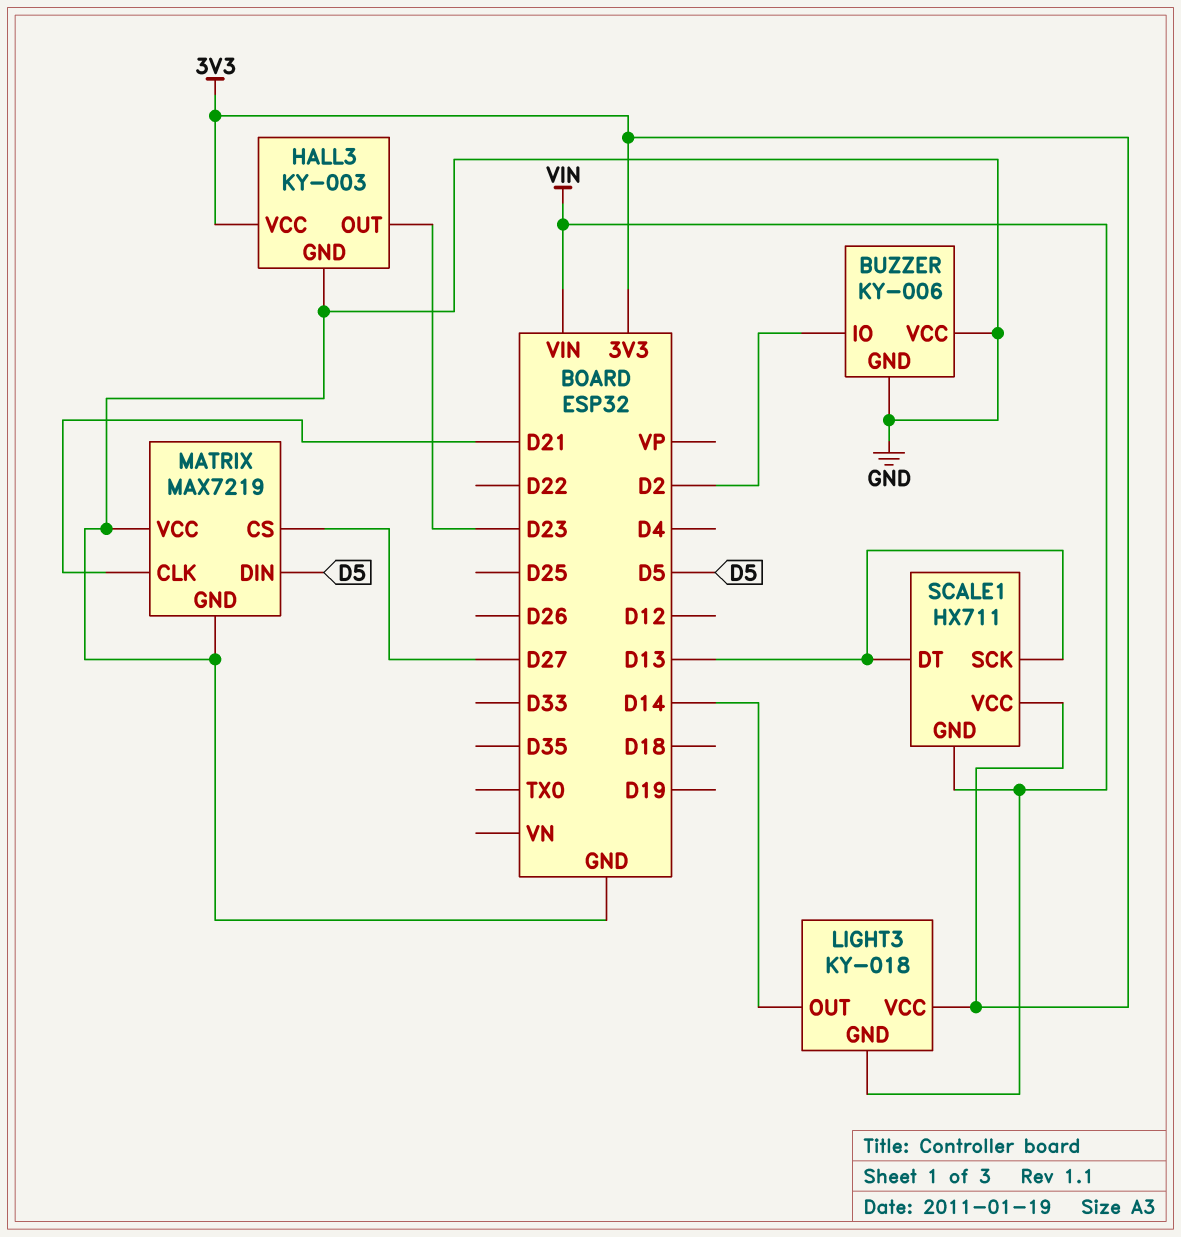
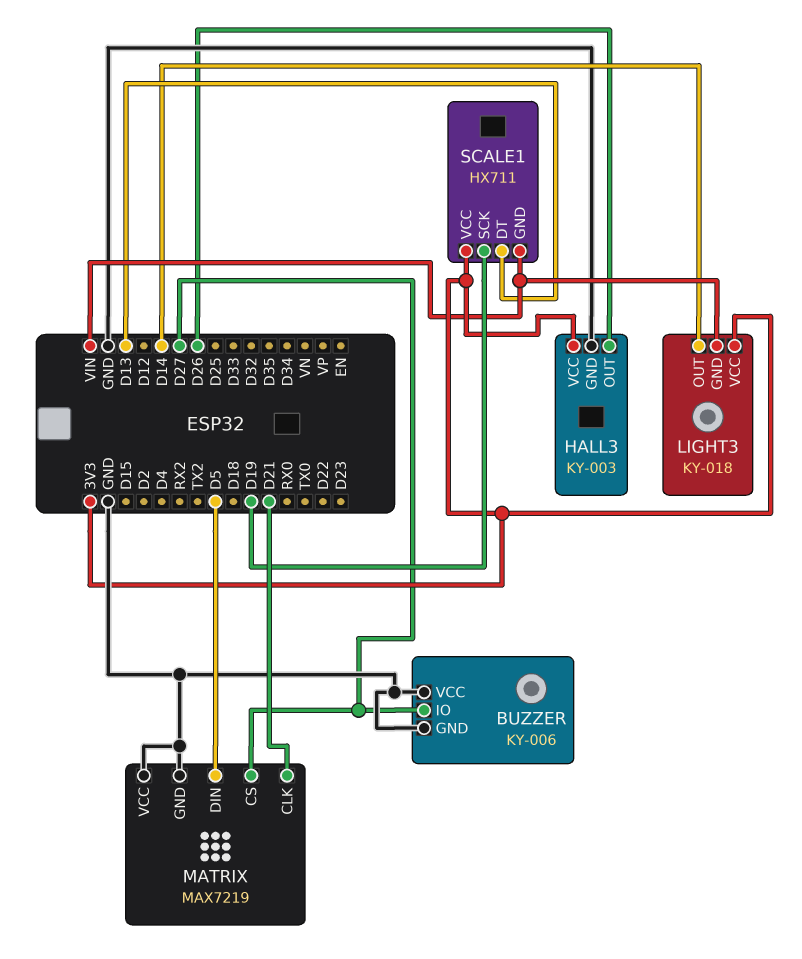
BUZZER pin IO: D2 -> D27
HALL3 pin OUT: D23 -> D26
SCALE1 pin SCK: D13 -> D19

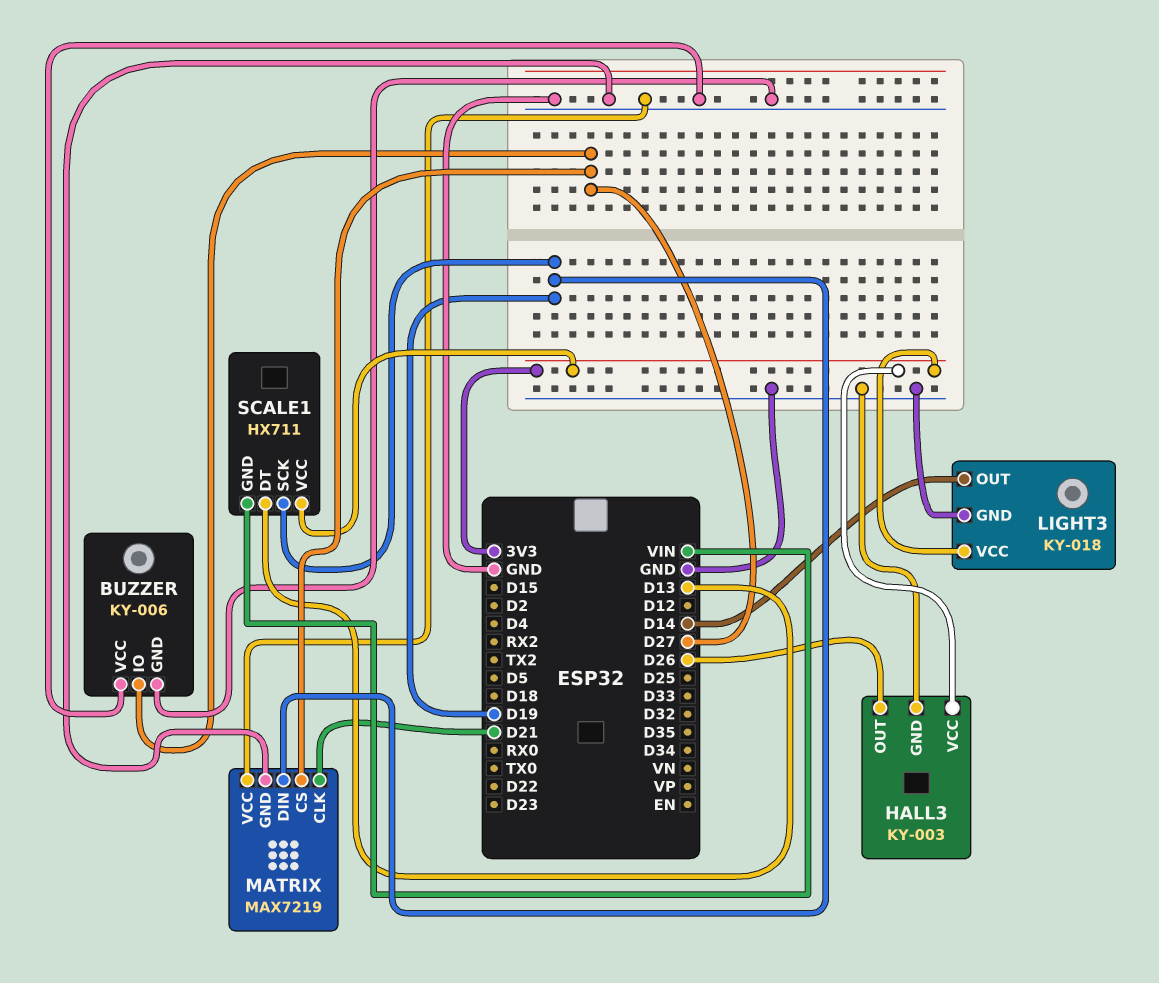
LIGHT3 pin GND: VIN -> GND
MATRIX pin DIN: D5 -> D19

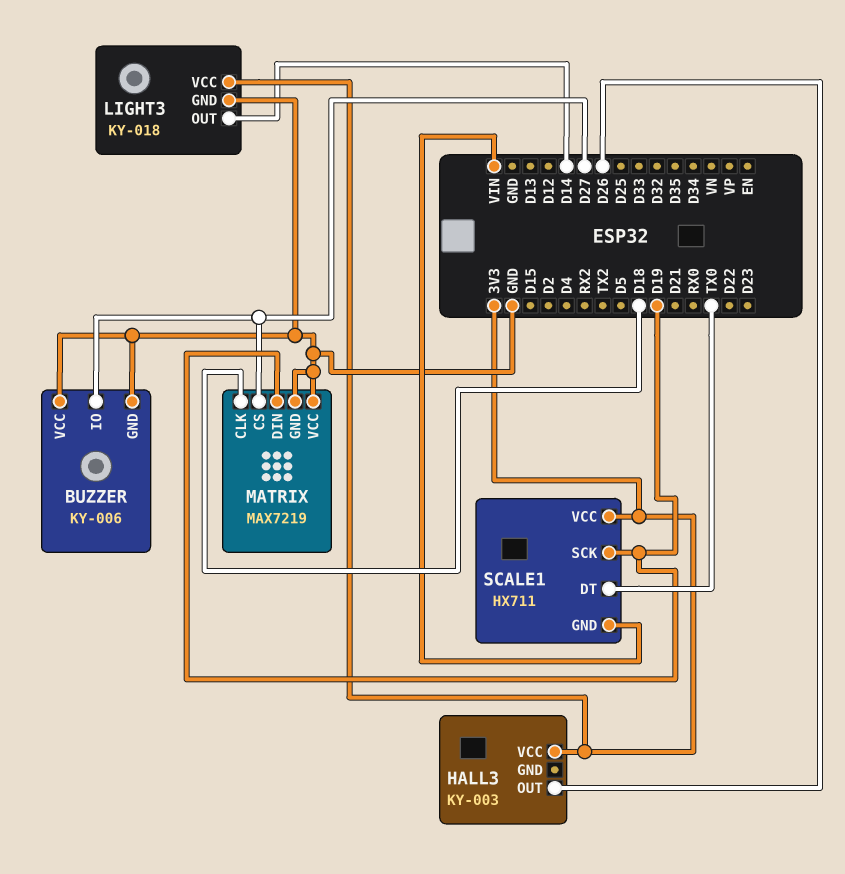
HALL3 pin GND: GND -> none
MATRIX pin CLK: D21 -> D18
SCALE1 pin DT: D13 -> TX0

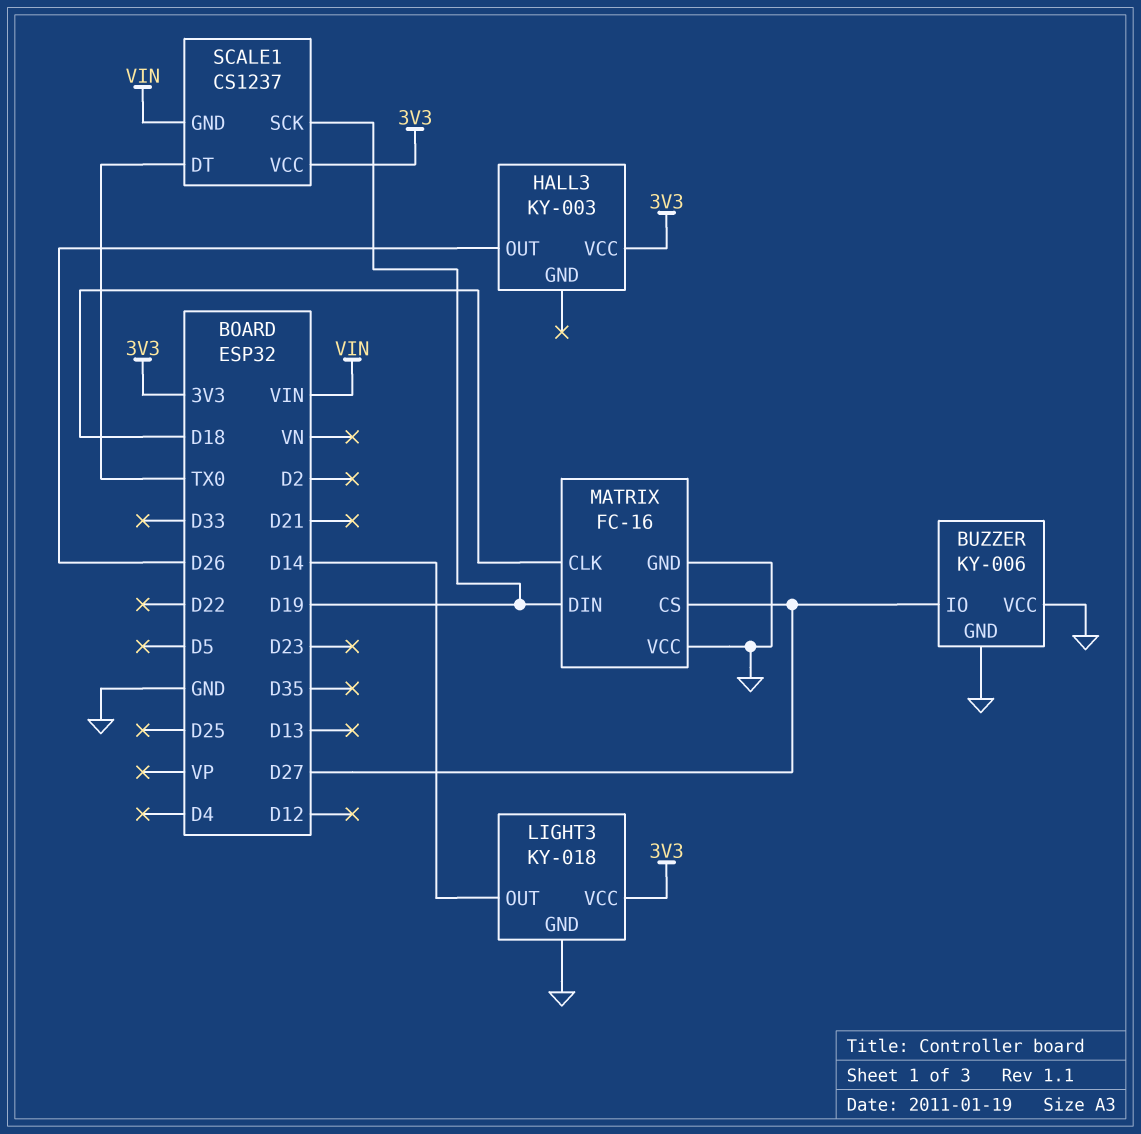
MATRIX: MAX7219 -> FC-16
SCALE1: HX711 -> CS1237

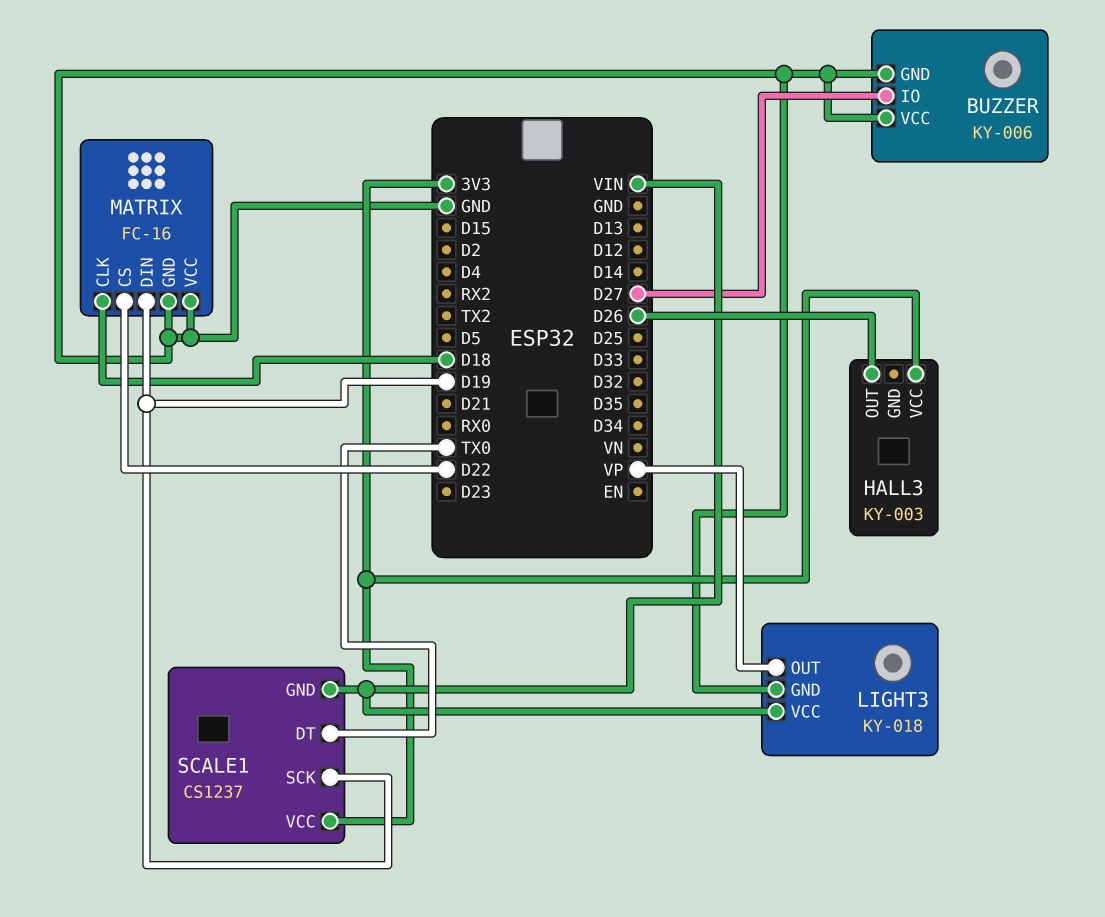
LIGHT3 pin OUT: D14 -> VP
LIGHT3 pin VCC: 3V3 -> VIN
MATRIX pin CS: D27 -> D22

